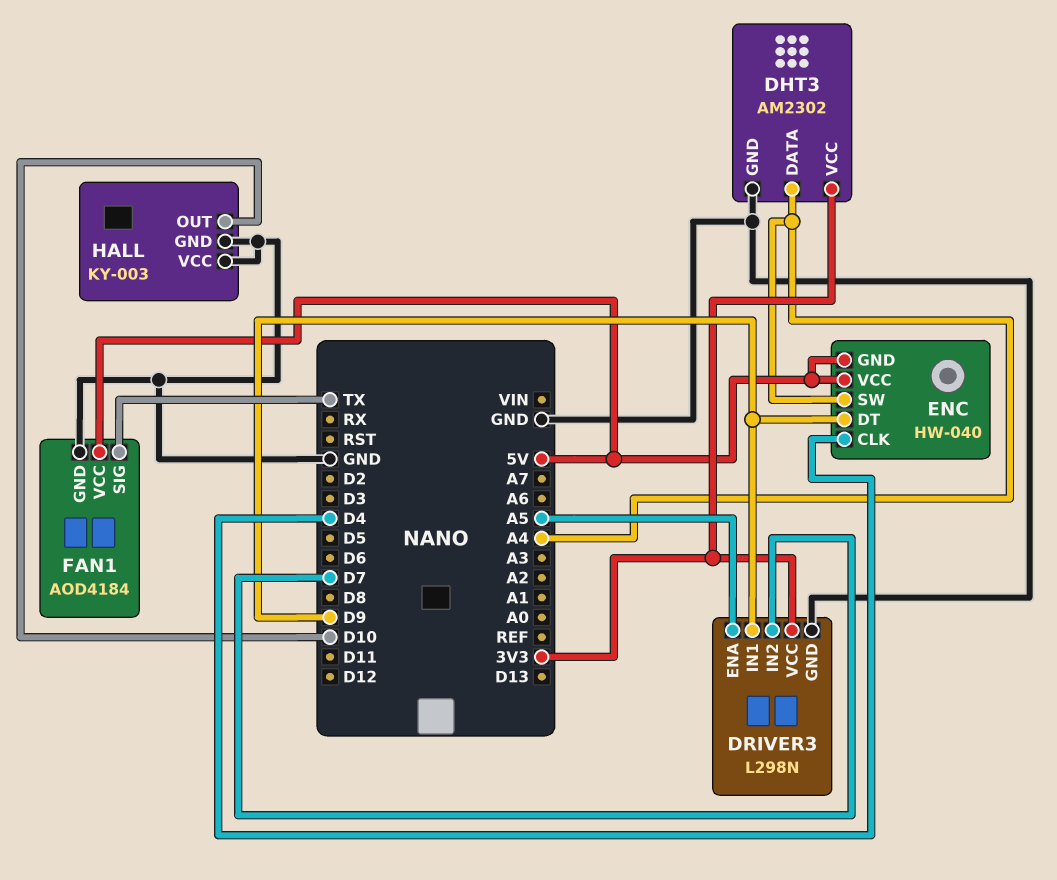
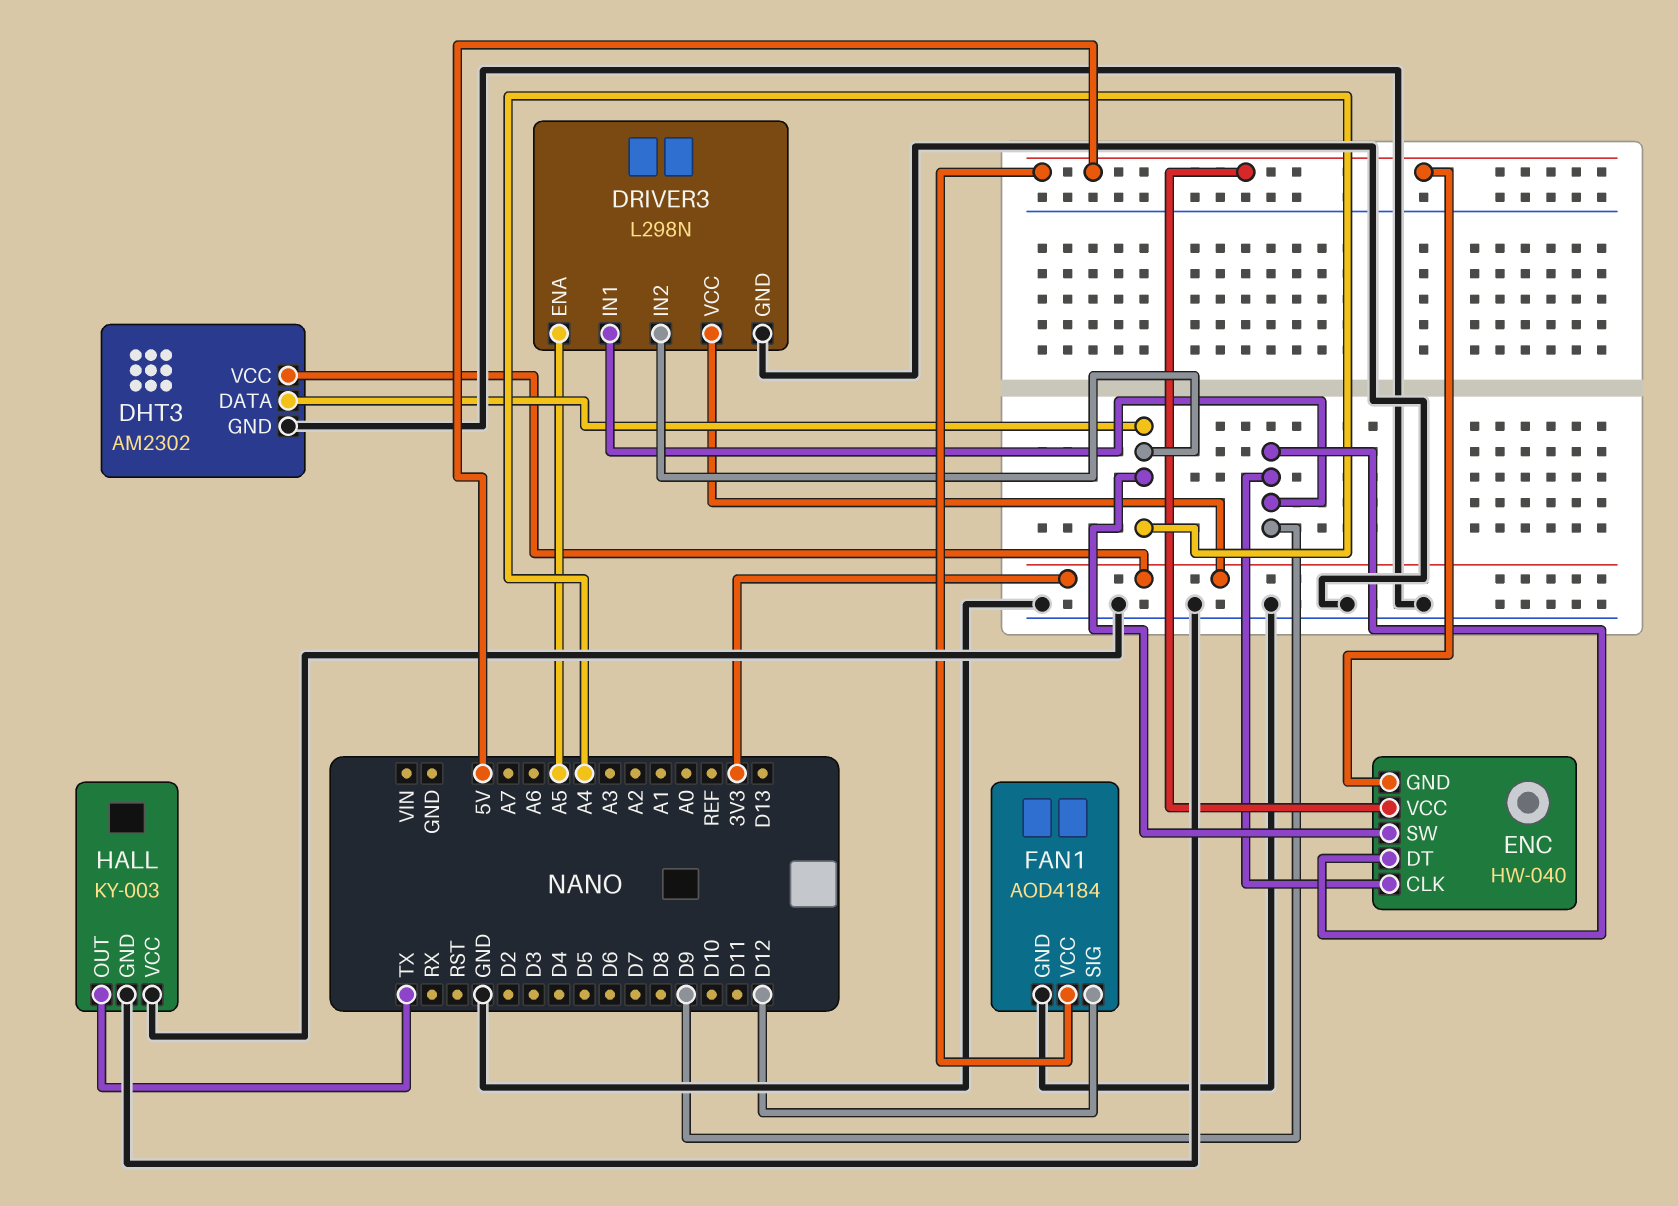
DRIVER3 pin IN2: D7 -> A4
ENC pin CLK: D4 -> D9
FAN1 pin SIG: TX -> D12
HALL pin OUT: D10 -> TX

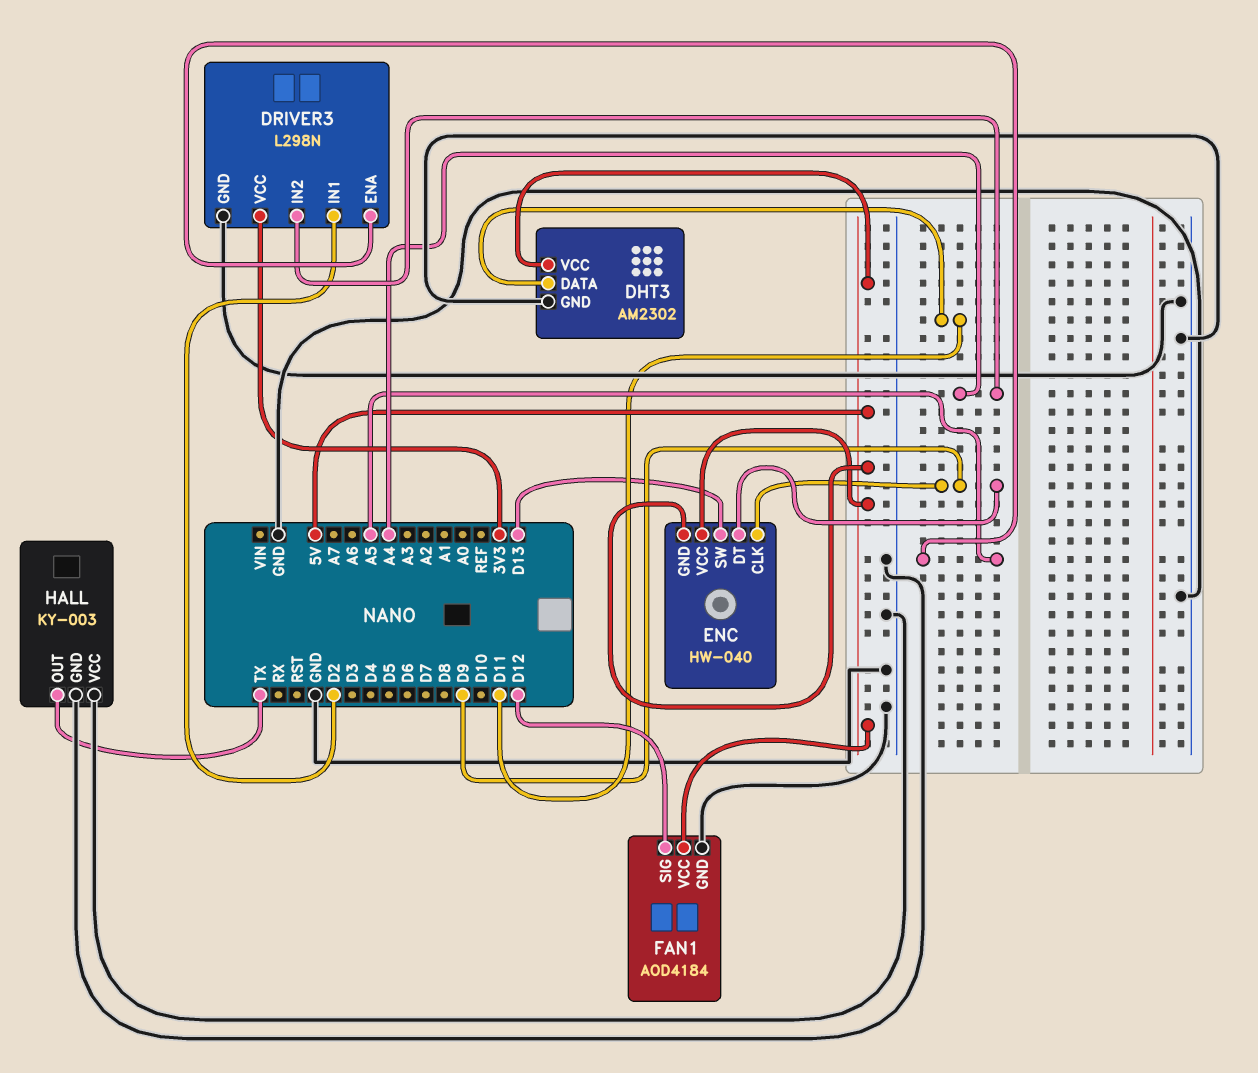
DHT3 pin DATA: A4 -> D11
DHT3 pin VCC: 3V3 -> 5V
DRIVER3 pin IN1: D9 -> D2
ENC pin SW: A4 -> D13

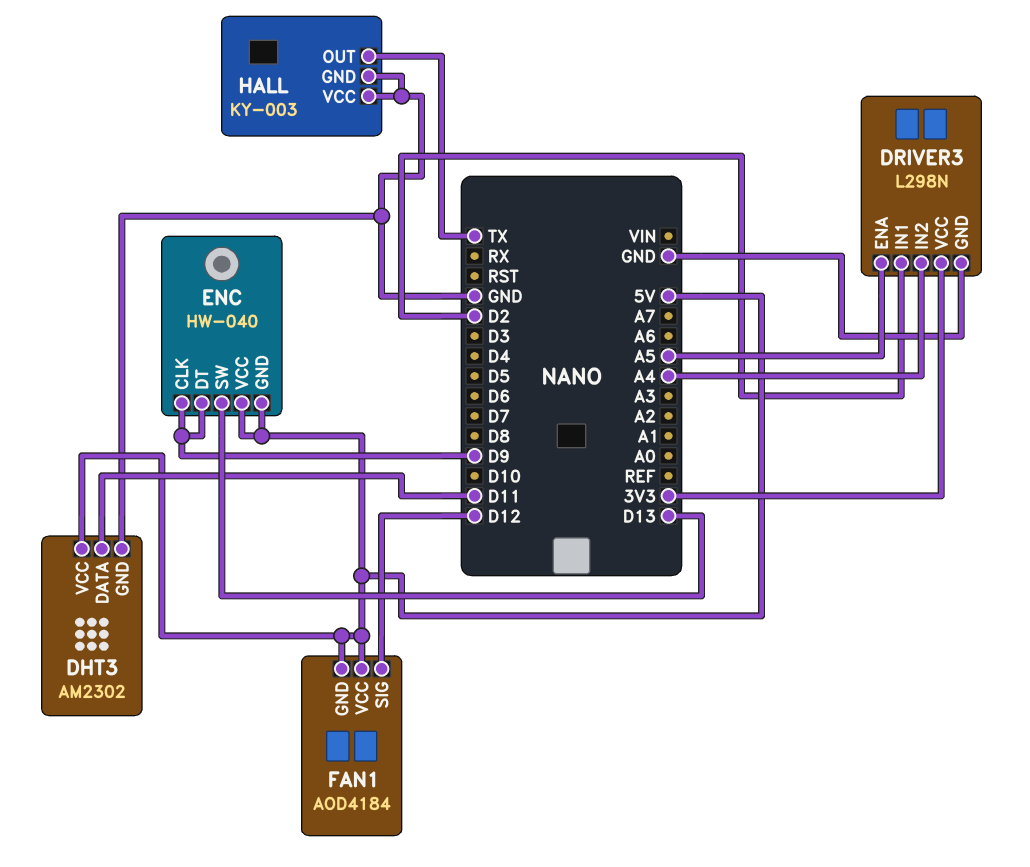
FAN1 pin GND: GND -> 5V

